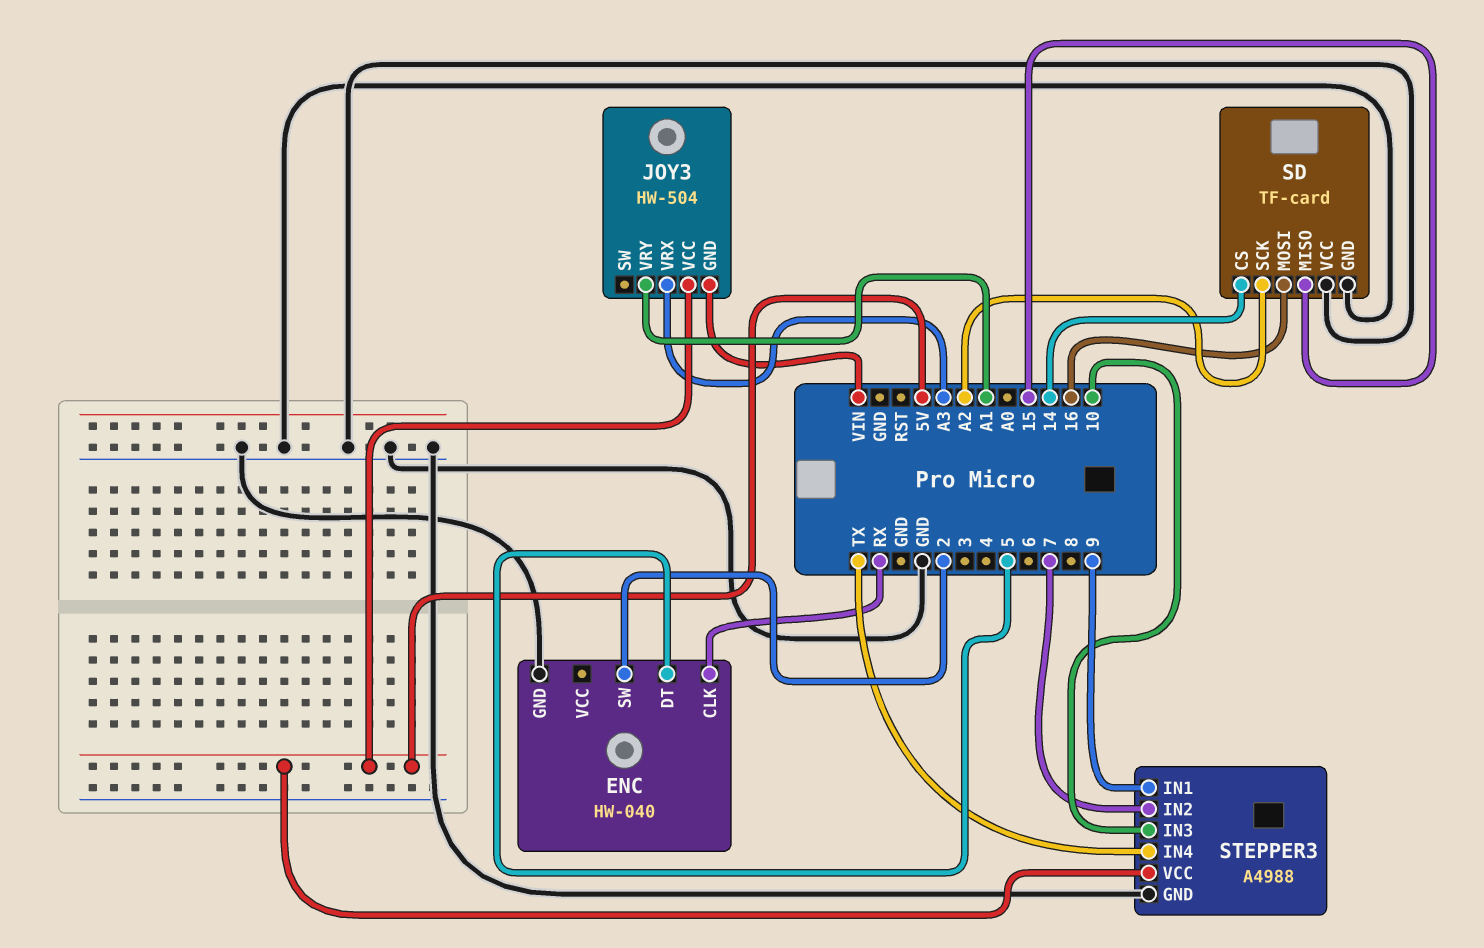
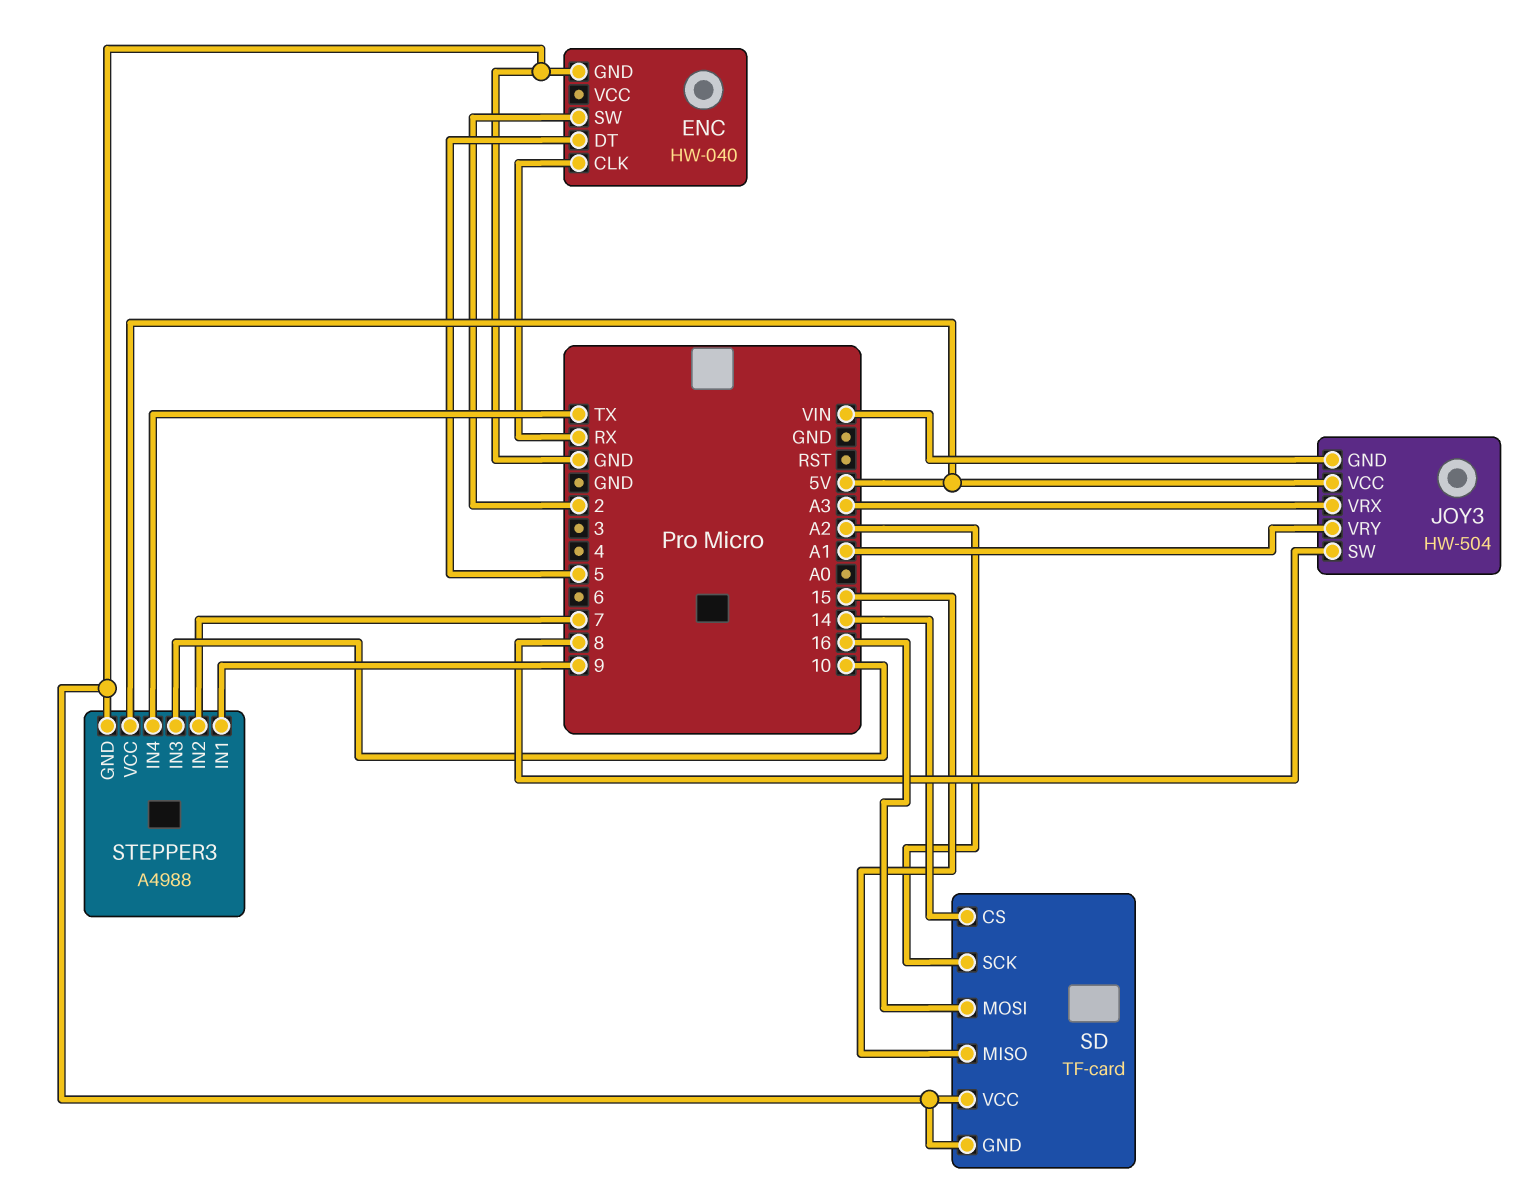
JOY3 pin SW: none -> 8

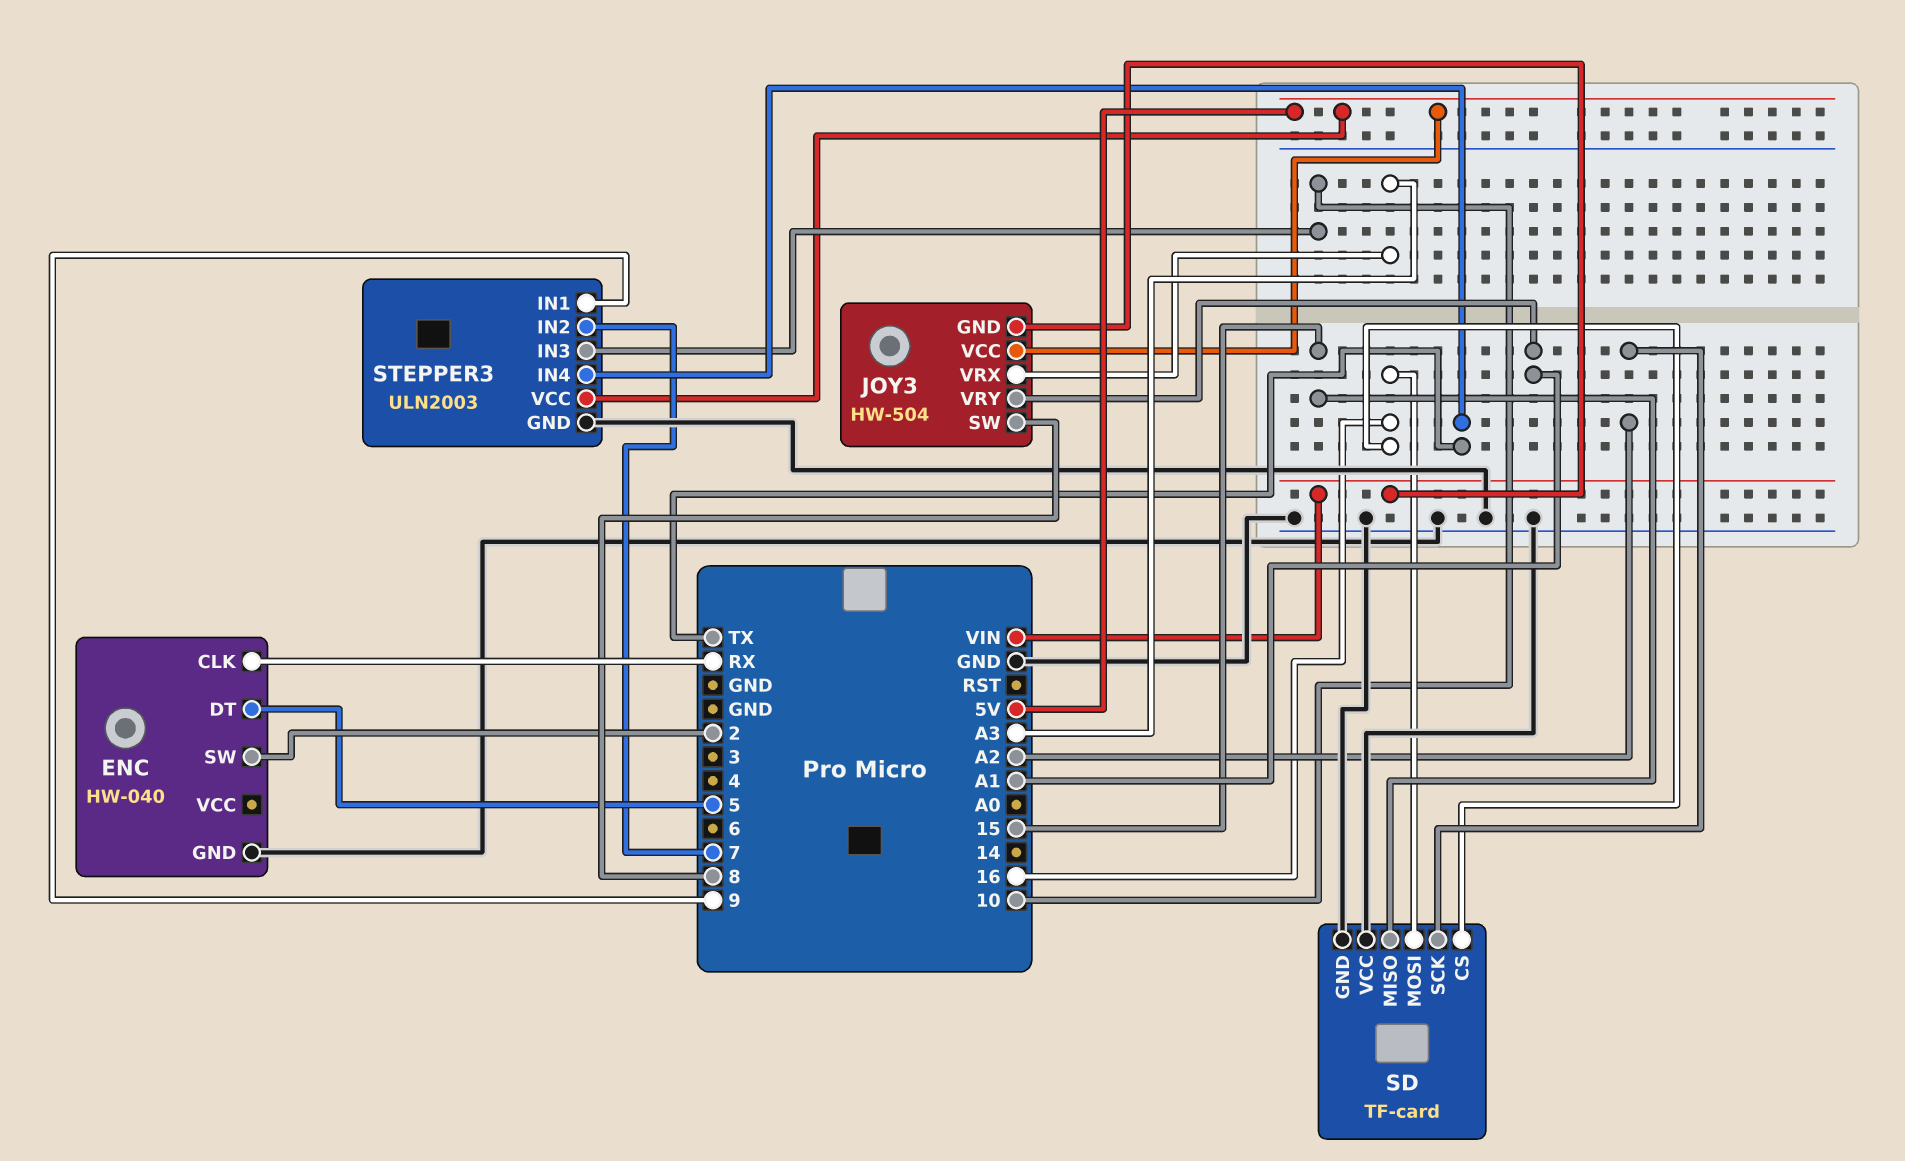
SD pin CS: 14 -> 16
STEPPER3: A4988 -> ULN2003

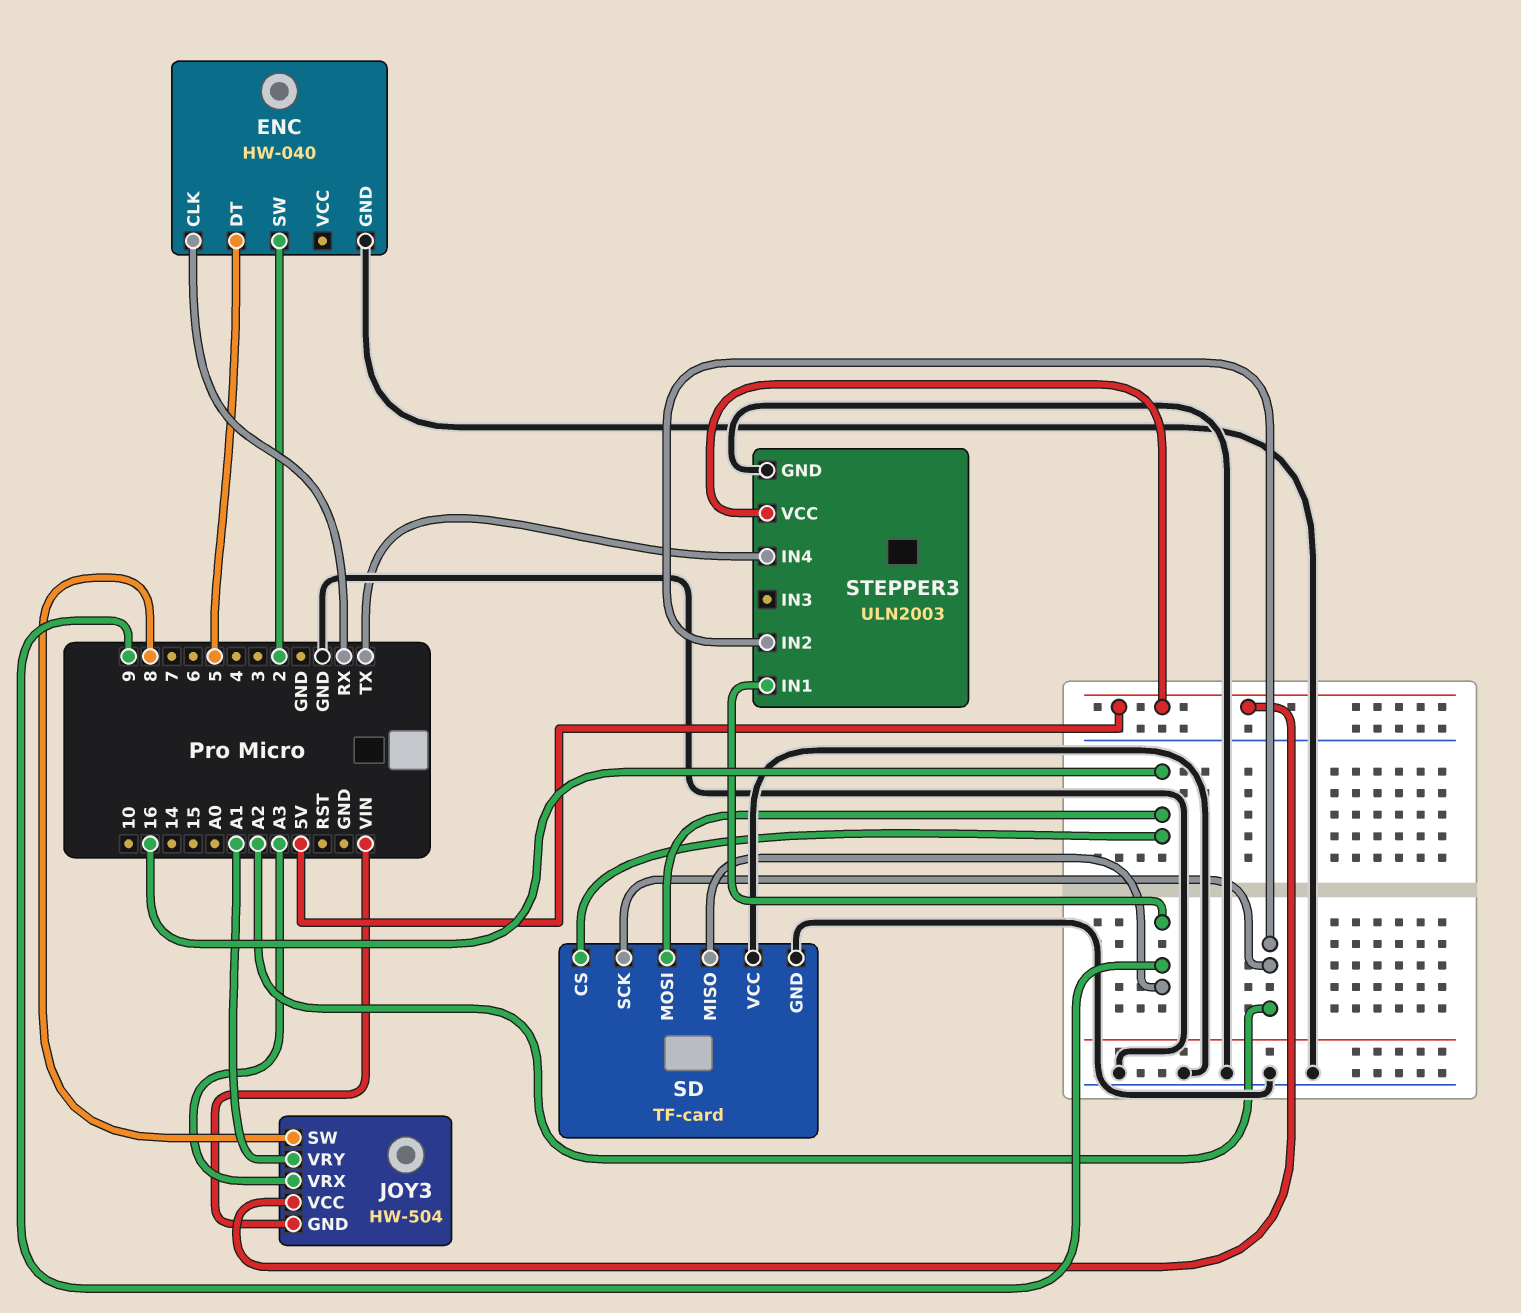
SD pin MISO: 15 -> 9
STEPPER3 pin IN2: 7 -> A2
STEPPER3 pin IN3: 10 -> none

